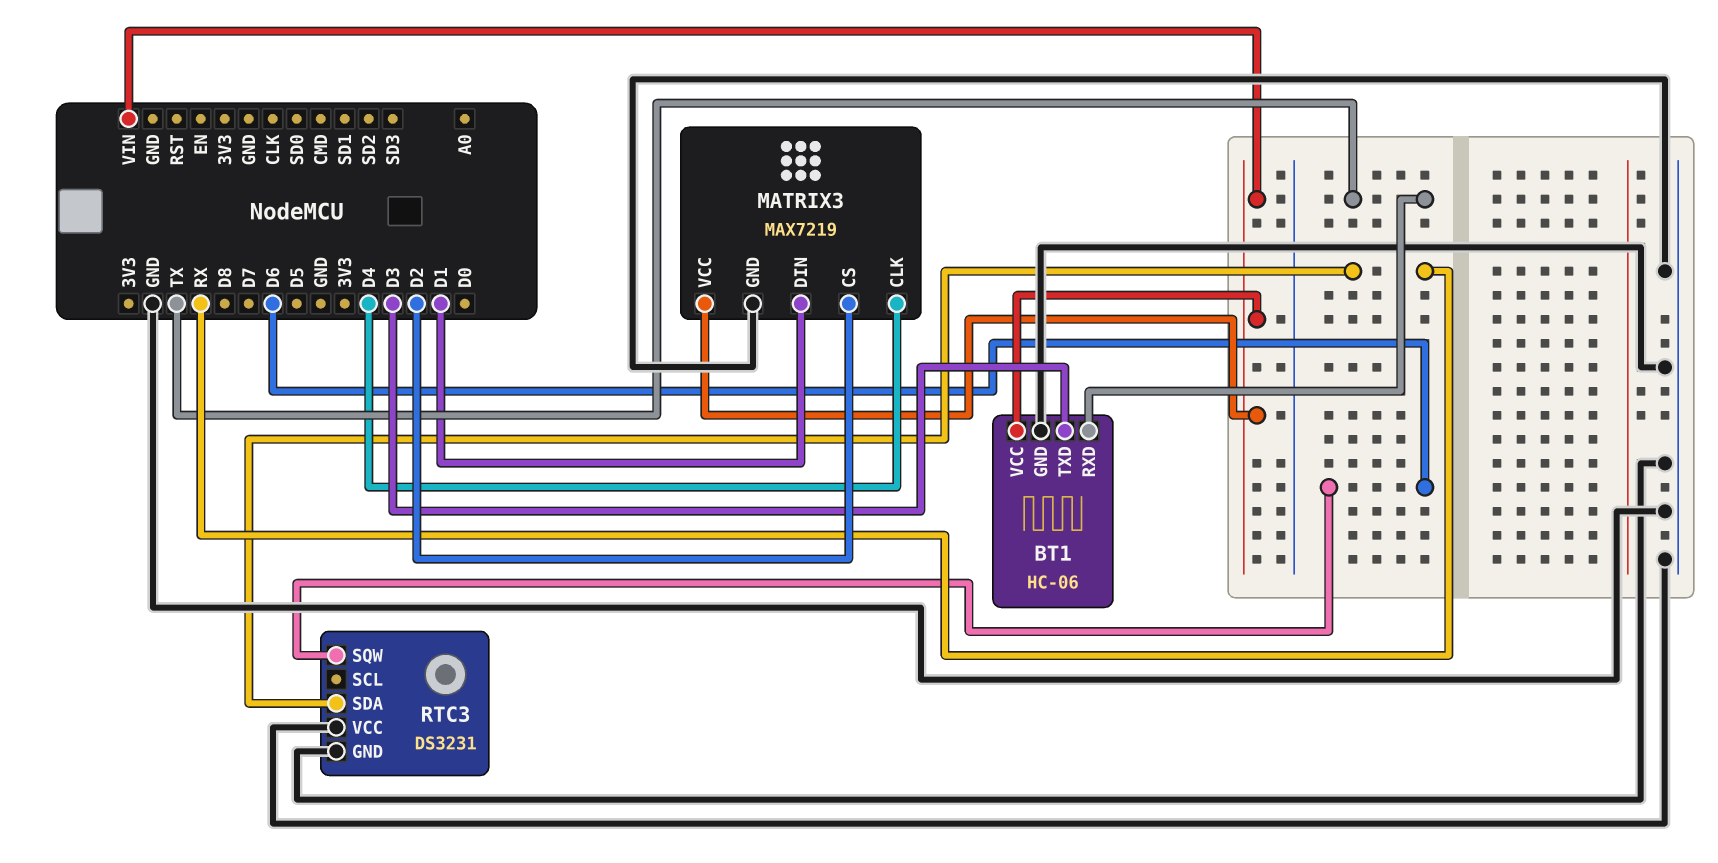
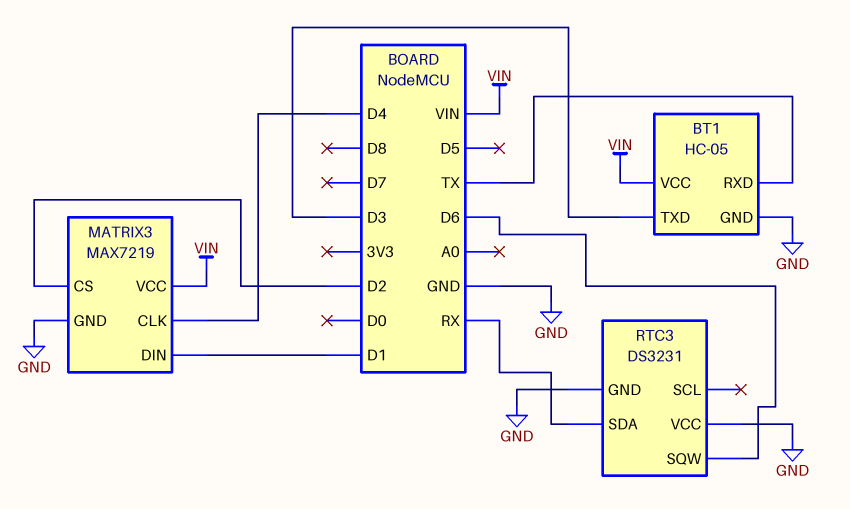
BT1: HC-06 -> HC-05

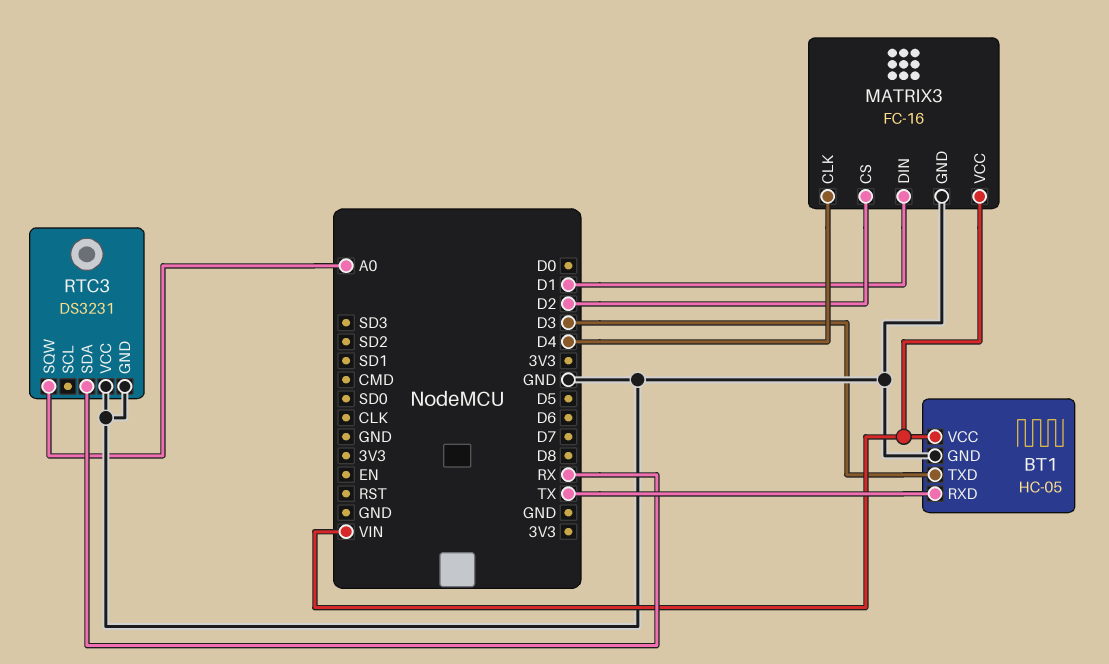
MATRIX3: MAX7219 -> FC-16
RTC3 pin SQW: D6 -> A0

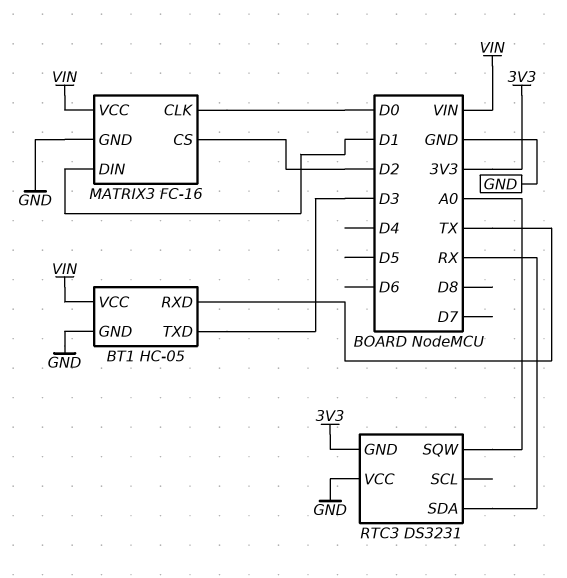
MATRIX3 pin CLK: D4 -> D0
RTC3 pin GND: GND -> 3V3

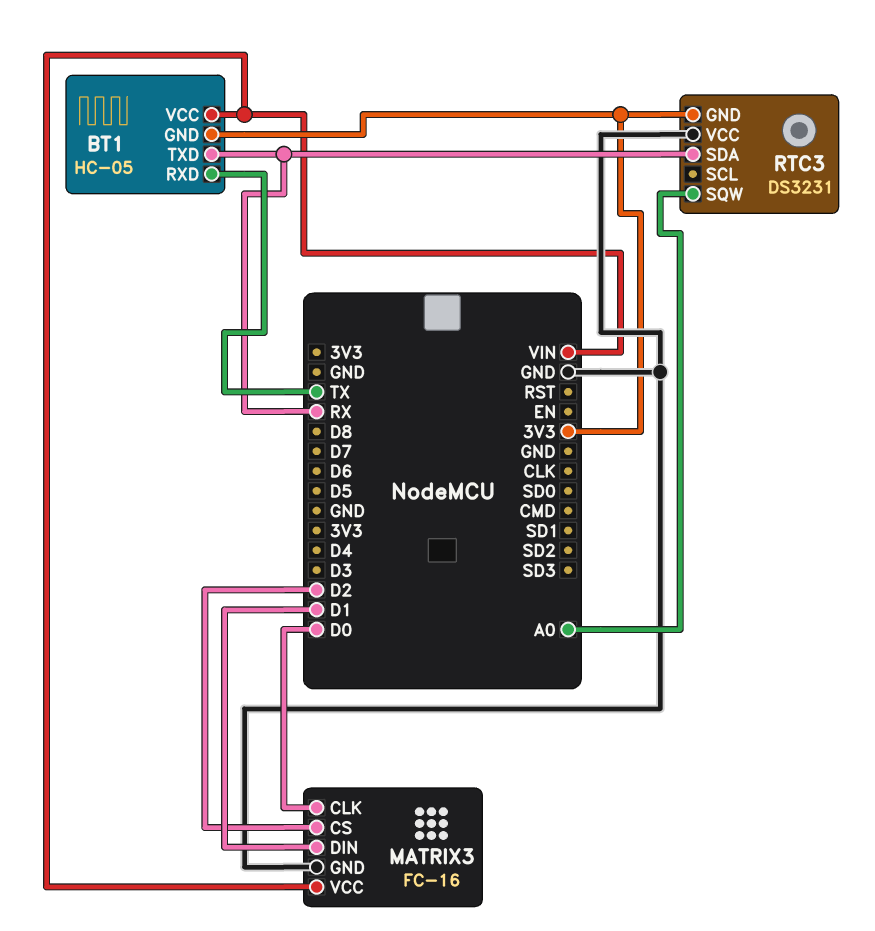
BT1 pin GND: GND -> 3V3
BT1 pin TXD: D3 -> RX

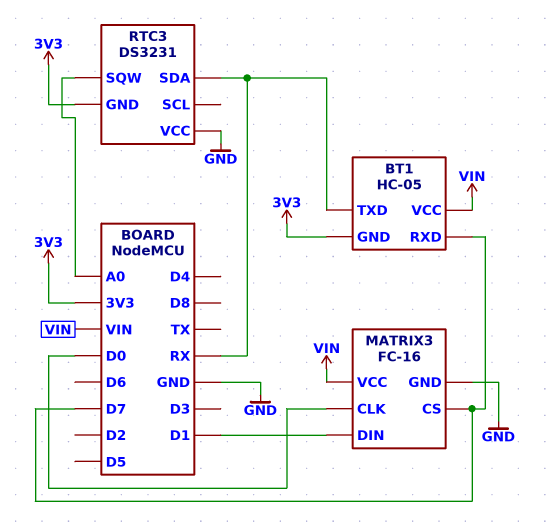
BT1 pin RXD: TX -> D7
MATRIX3 pin CS: D2 -> D7

